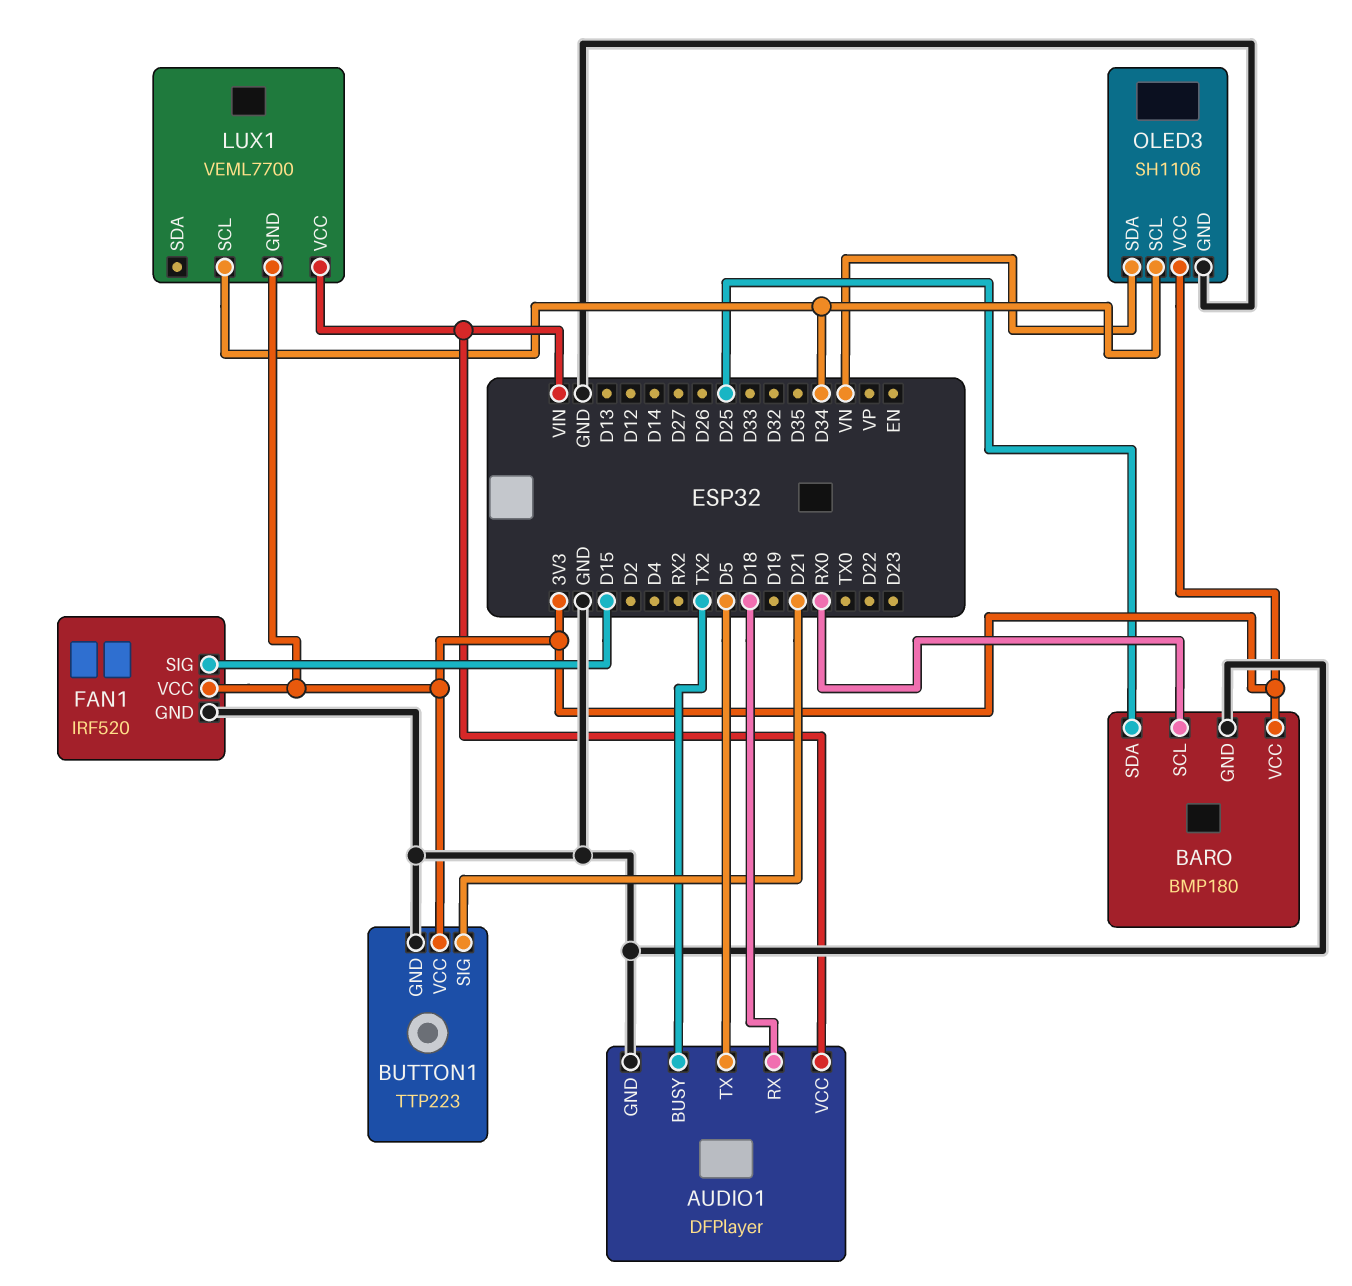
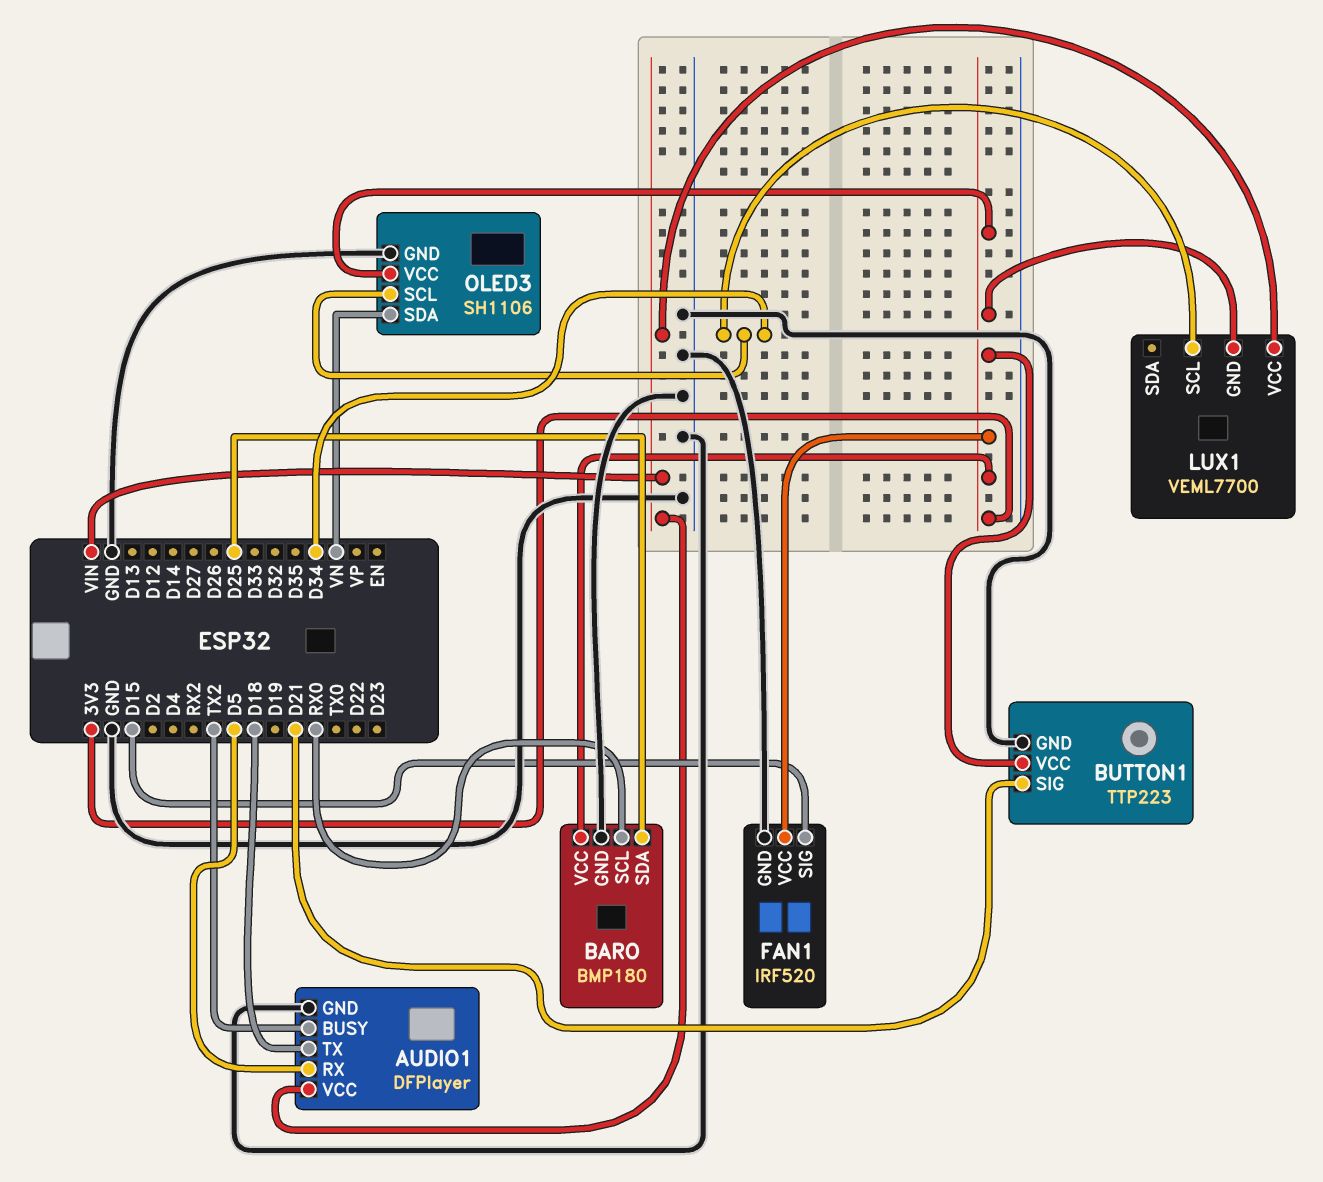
AUDIO1 pin RX: D18 -> D5
AUDIO1 pin TX: D5 -> D18

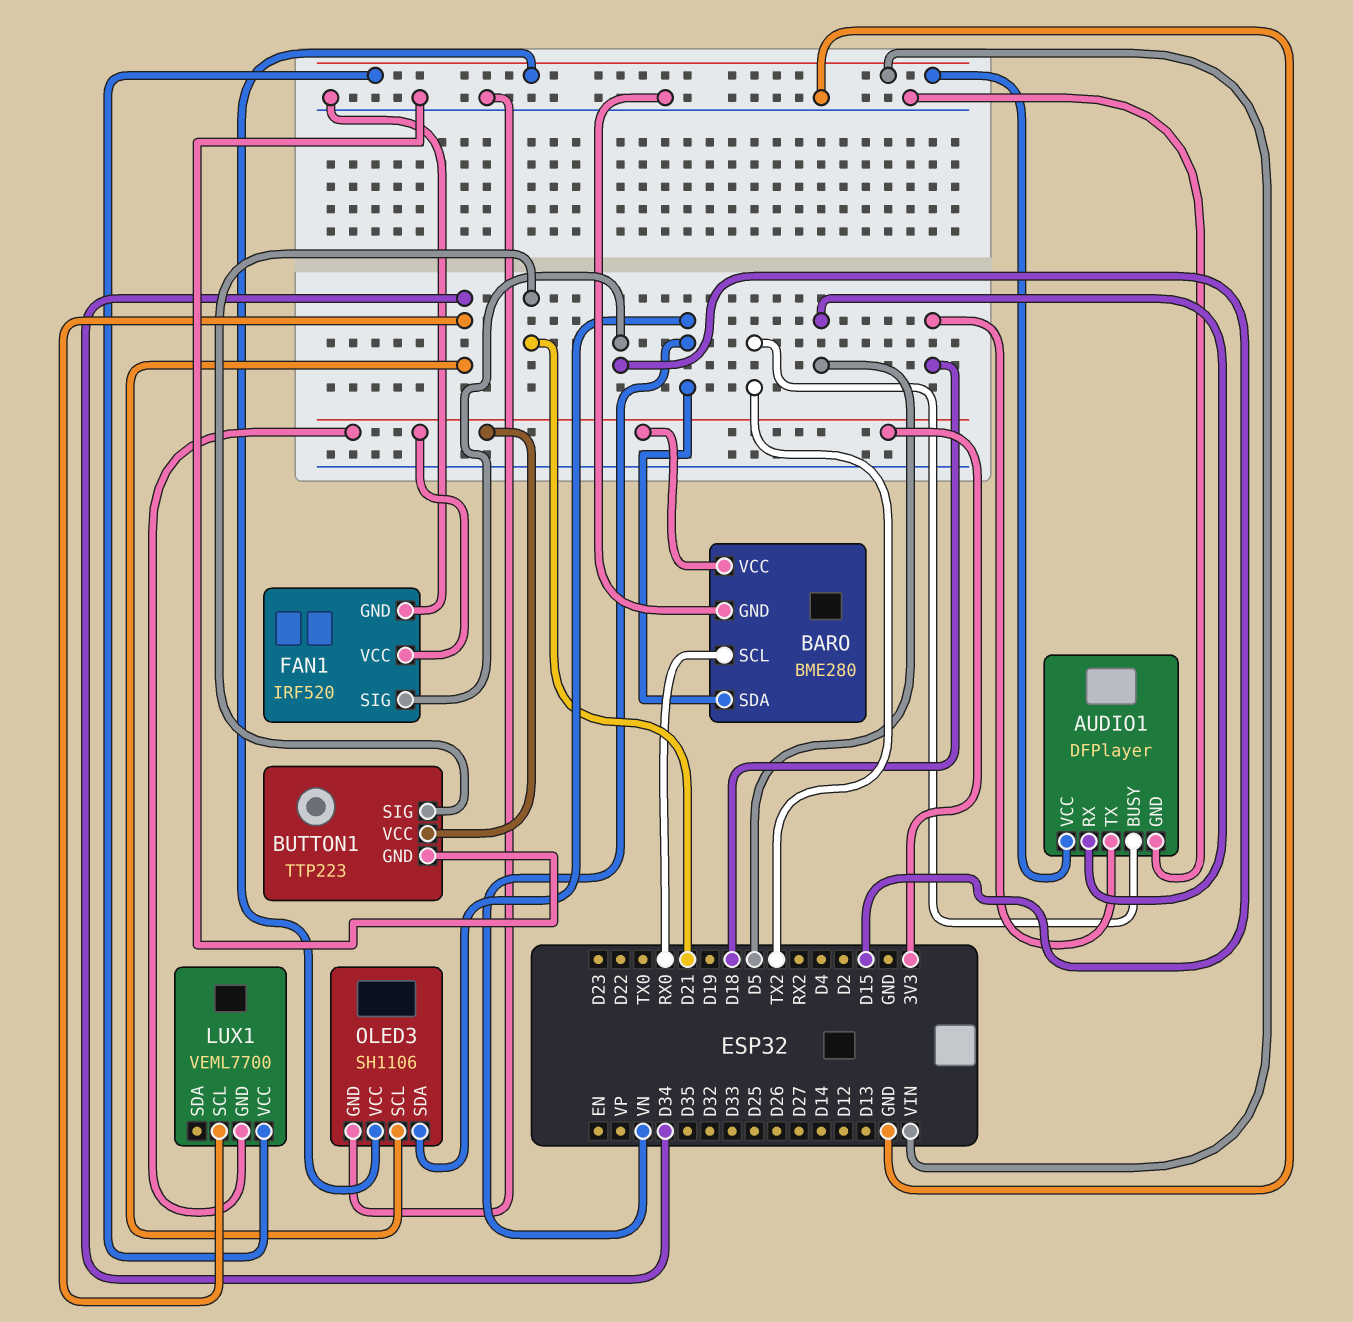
BARO: BMP180 -> BME280
BARO pin SDA: D25 -> VN
OLED3 pin VCC: 3V3 -> VIN

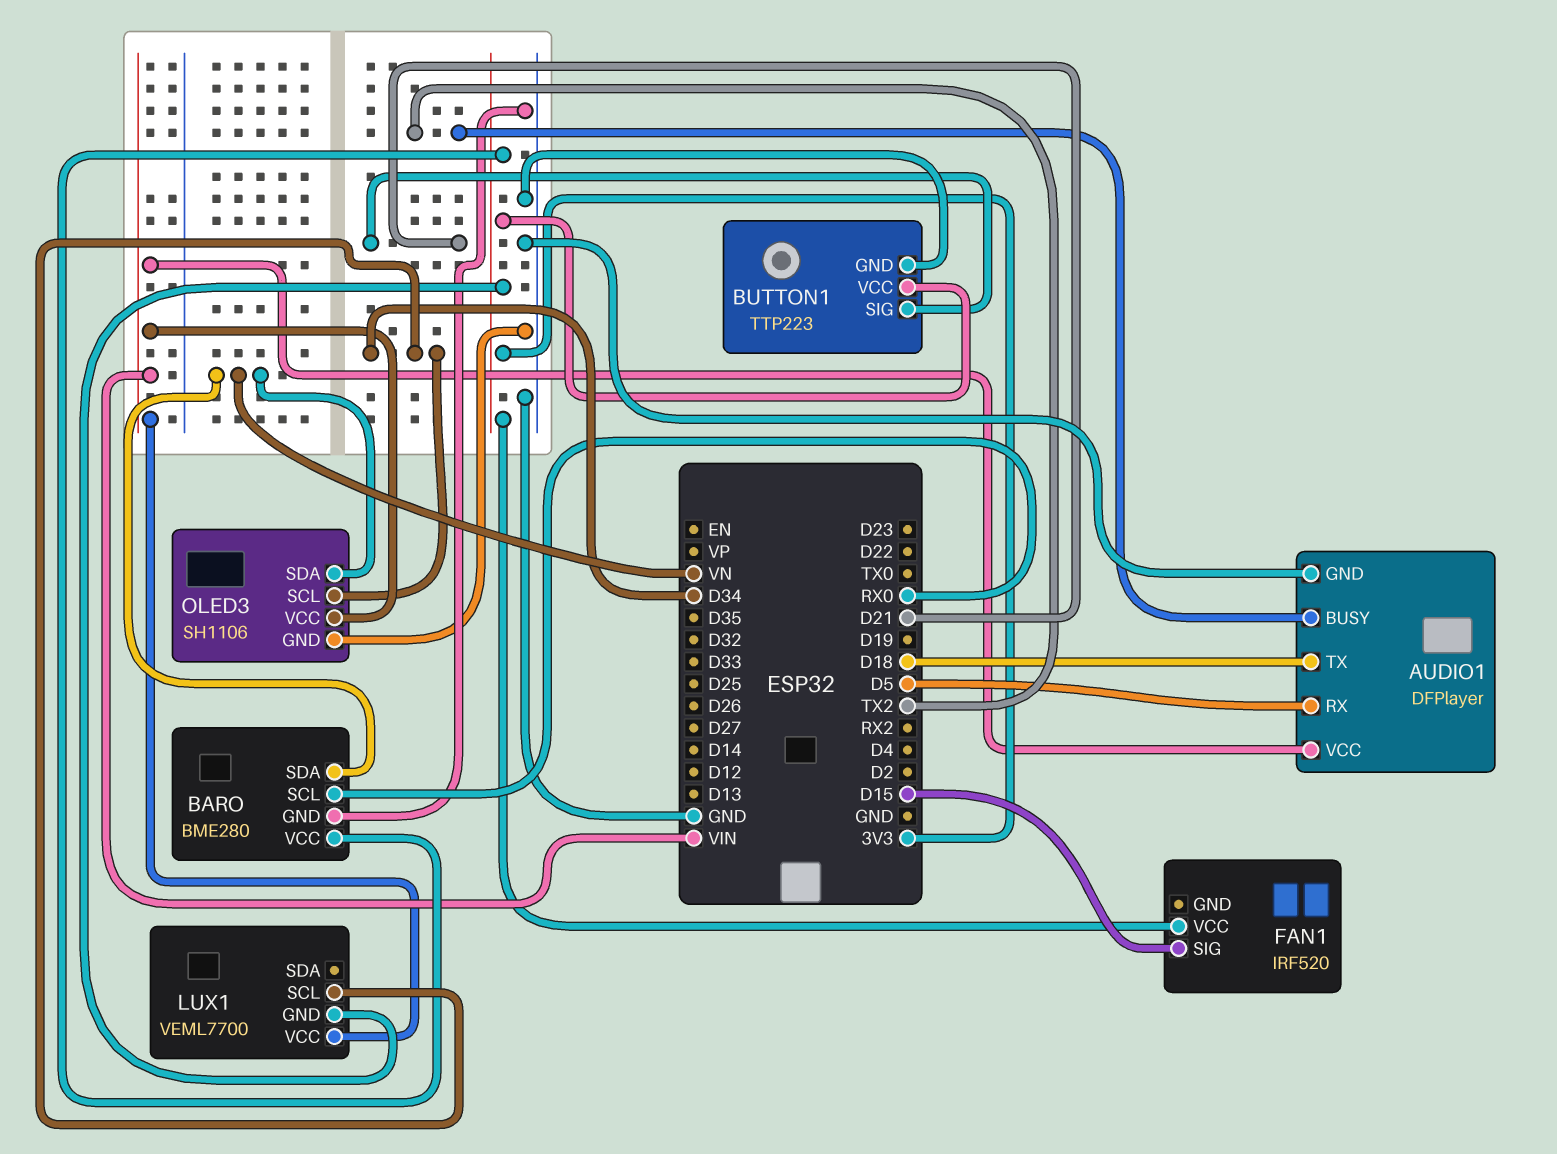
FAN1 pin GND: GND -> none

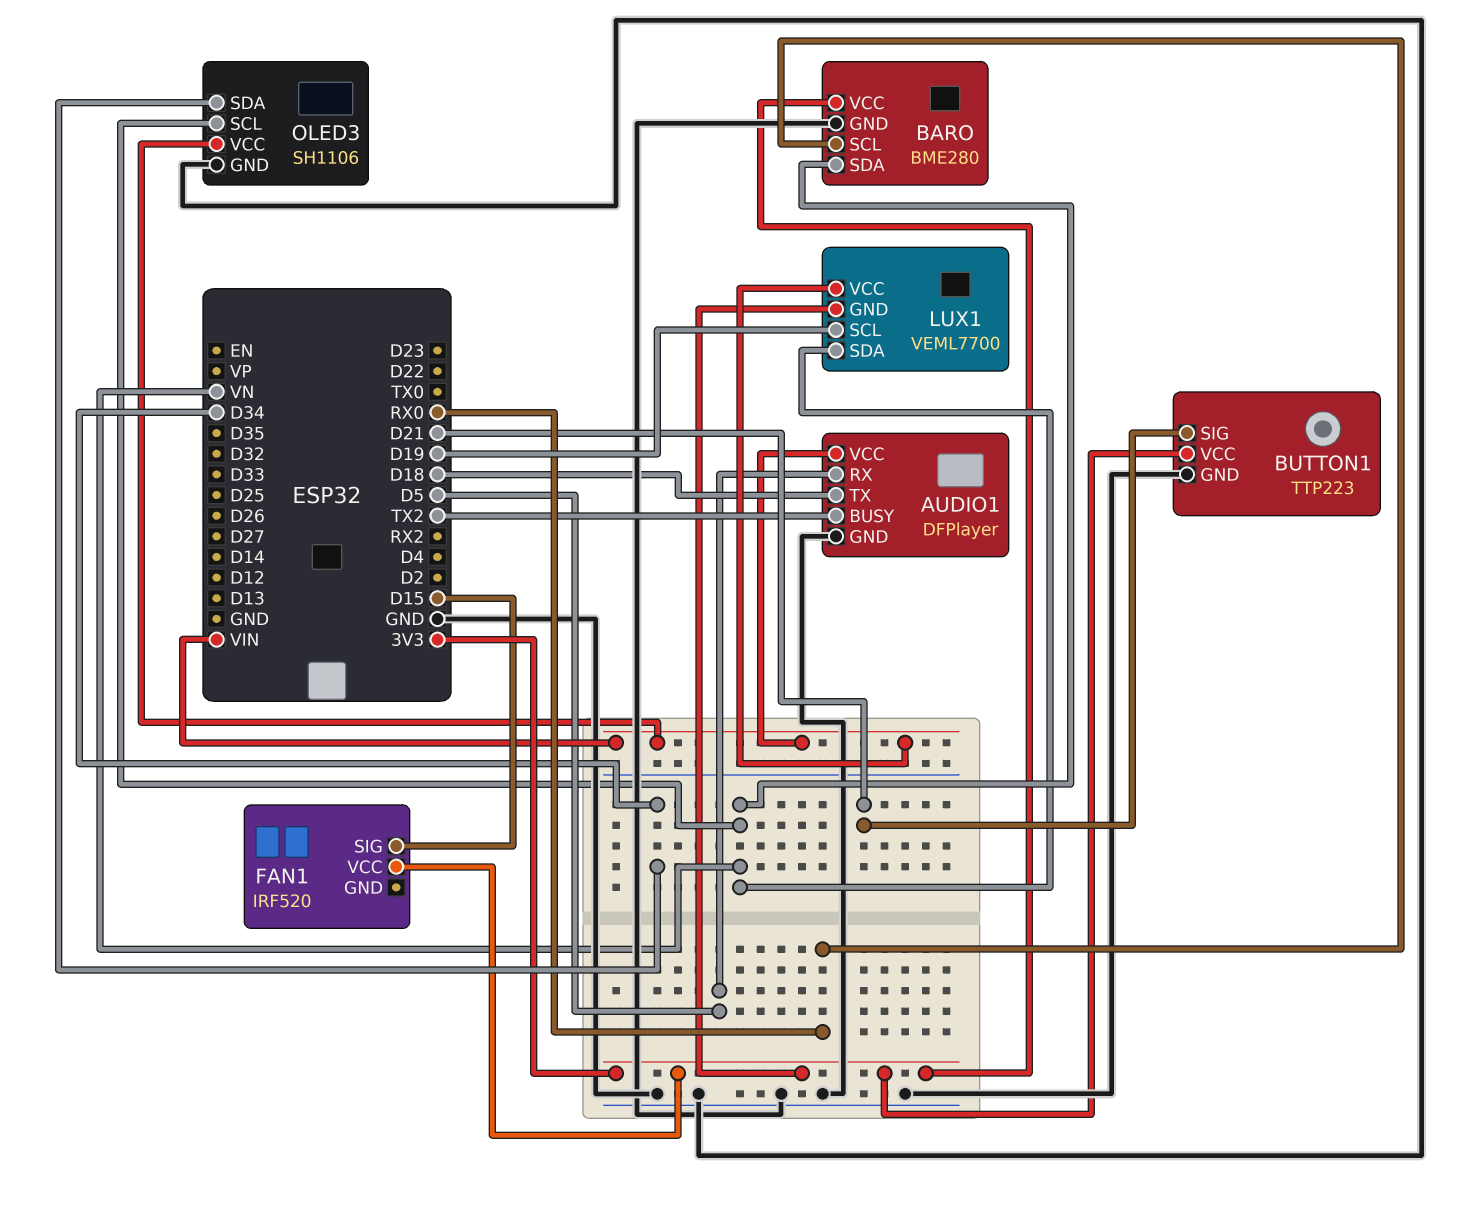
LUX1 pin SCL: D34 -> D19
LUX1 pin SDA: none -> VN
OLED3 pin SCL: D34 -> VN
OLED3 pin SDA: VN -> D34

